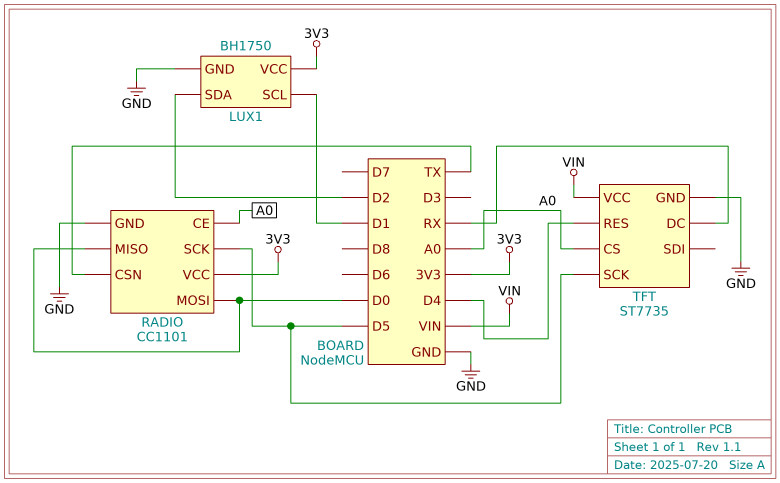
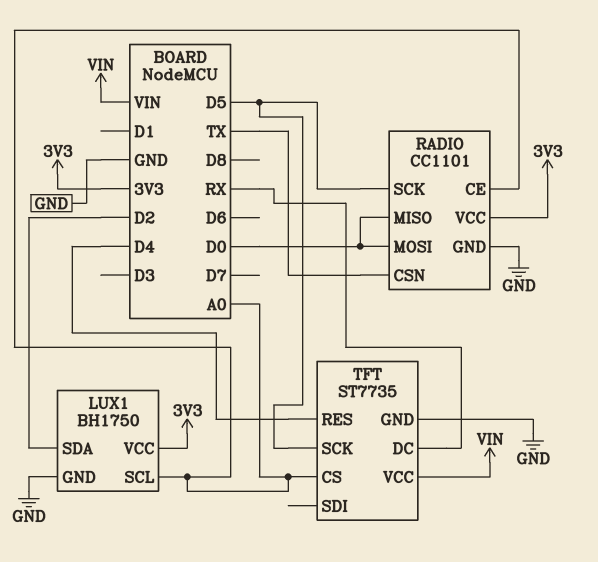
LUX1 pin SCL: D1 -> A0

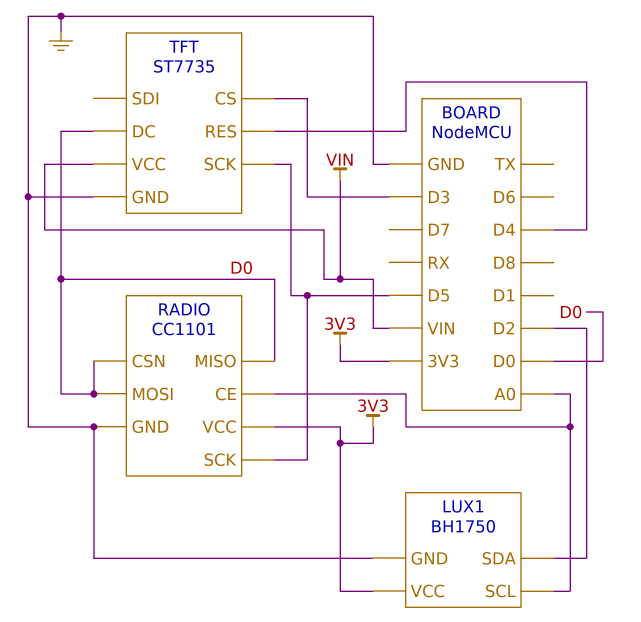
RADIO pin CSN: TX -> D0
TFT pin CS: A0 -> D3
TFT pin DC: RX -> D0

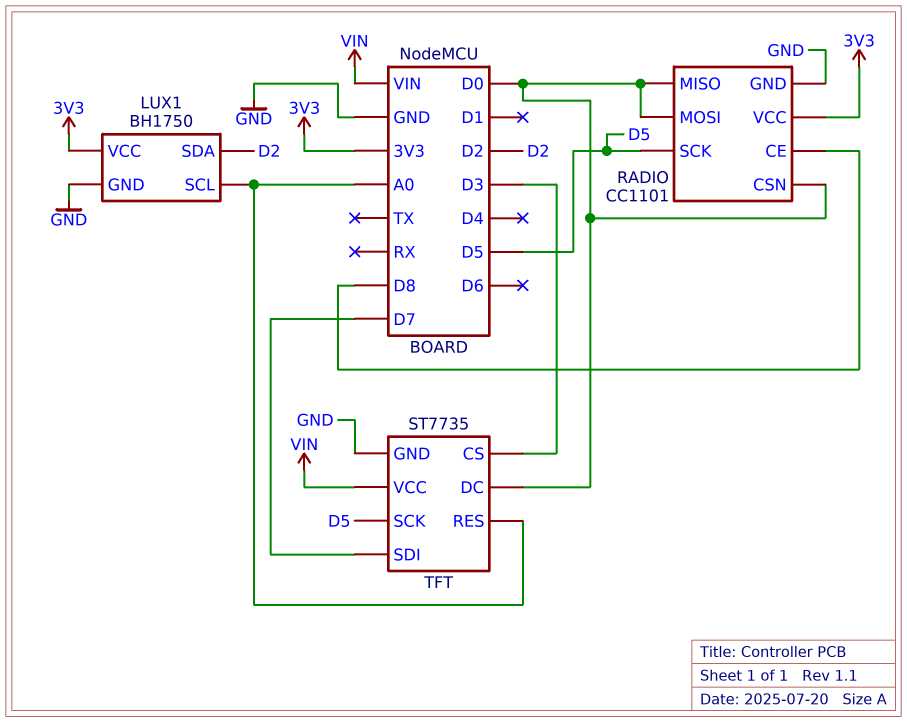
RADIO pin CE: A0 -> D8
TFT pin RES: D4 -> A0
TFT pin SDI: none -> D7

